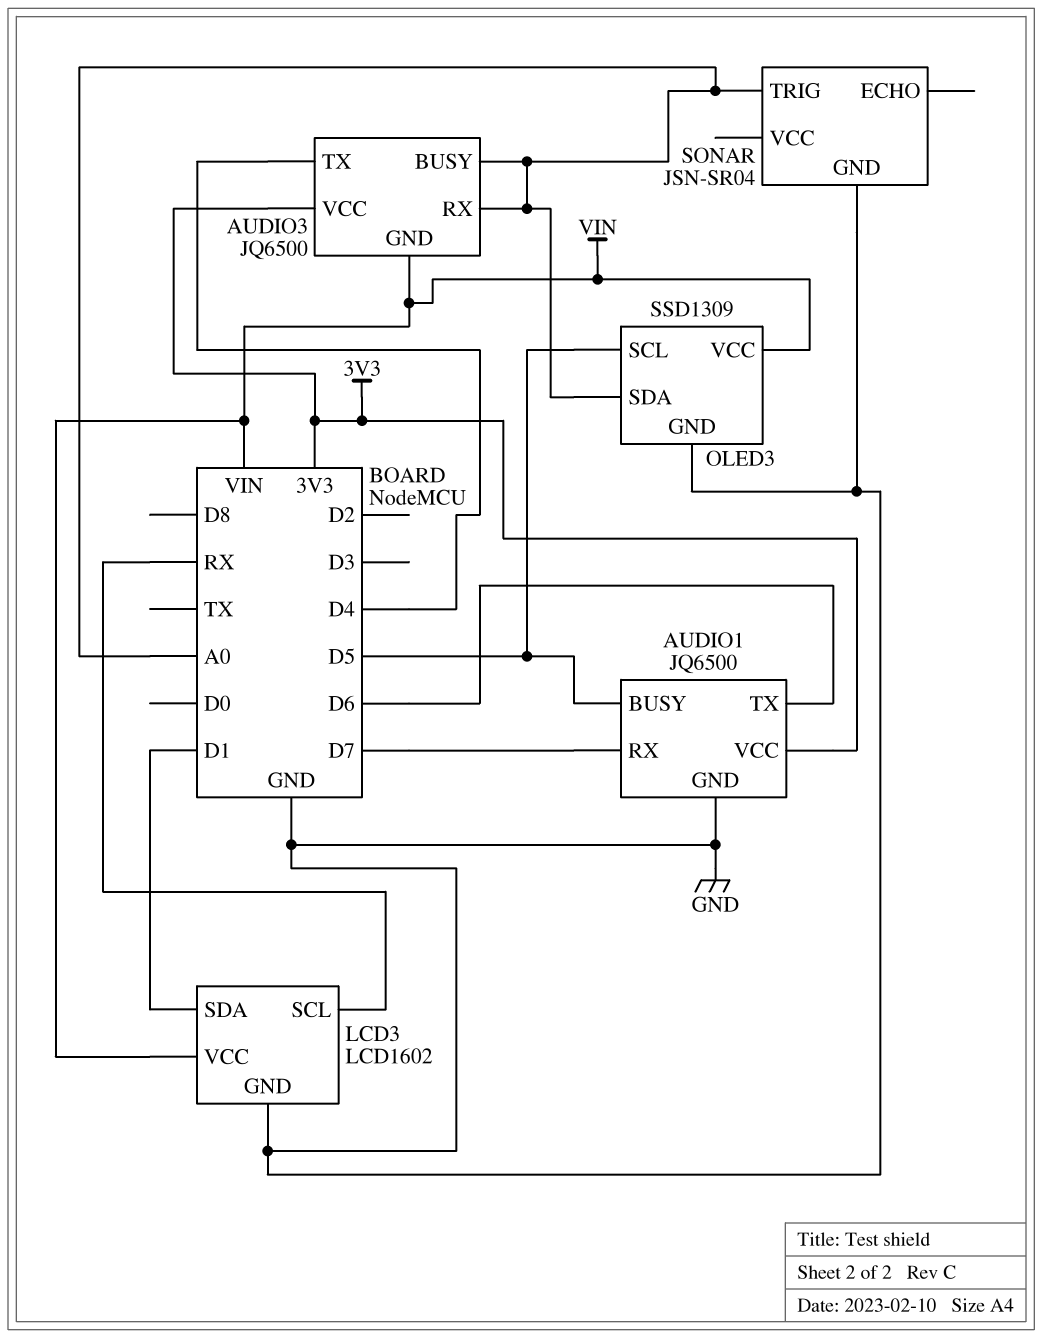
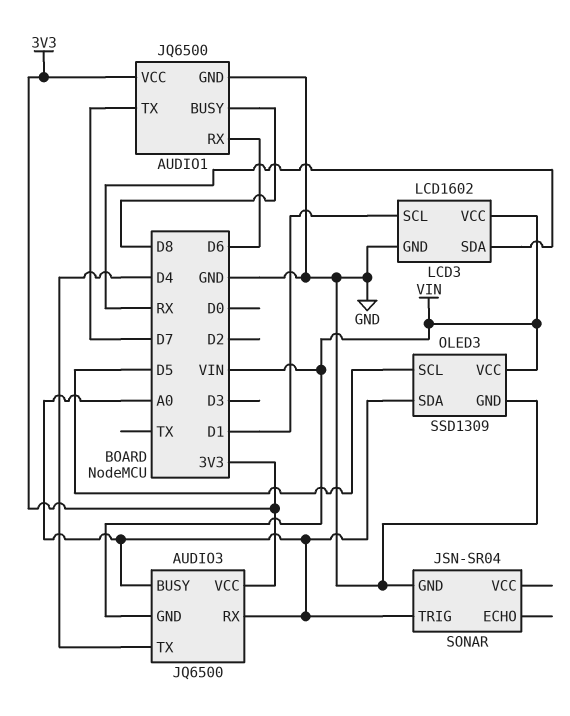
AUDIO1 pin BUSY: D5 -> D8
AUDIO1 pin RX: D7 -> D6
AUDIO1 pin TX: D6 -> D7
LCD3 pin SCL: RX -> D1
LCD3 pin SDA: D1 -> RX

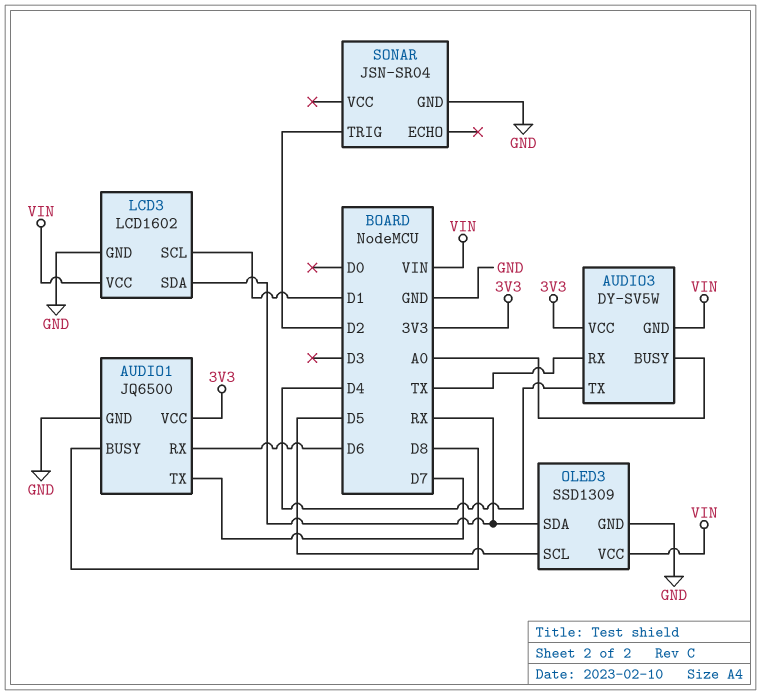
AUDIO3: JQ6500 -> DY-SV5W
AUDIO3 pin RX: A0 -> TX
OLED3 pin SDA: A0 -> RX
SONAR pin TRIG: A0 -> D2

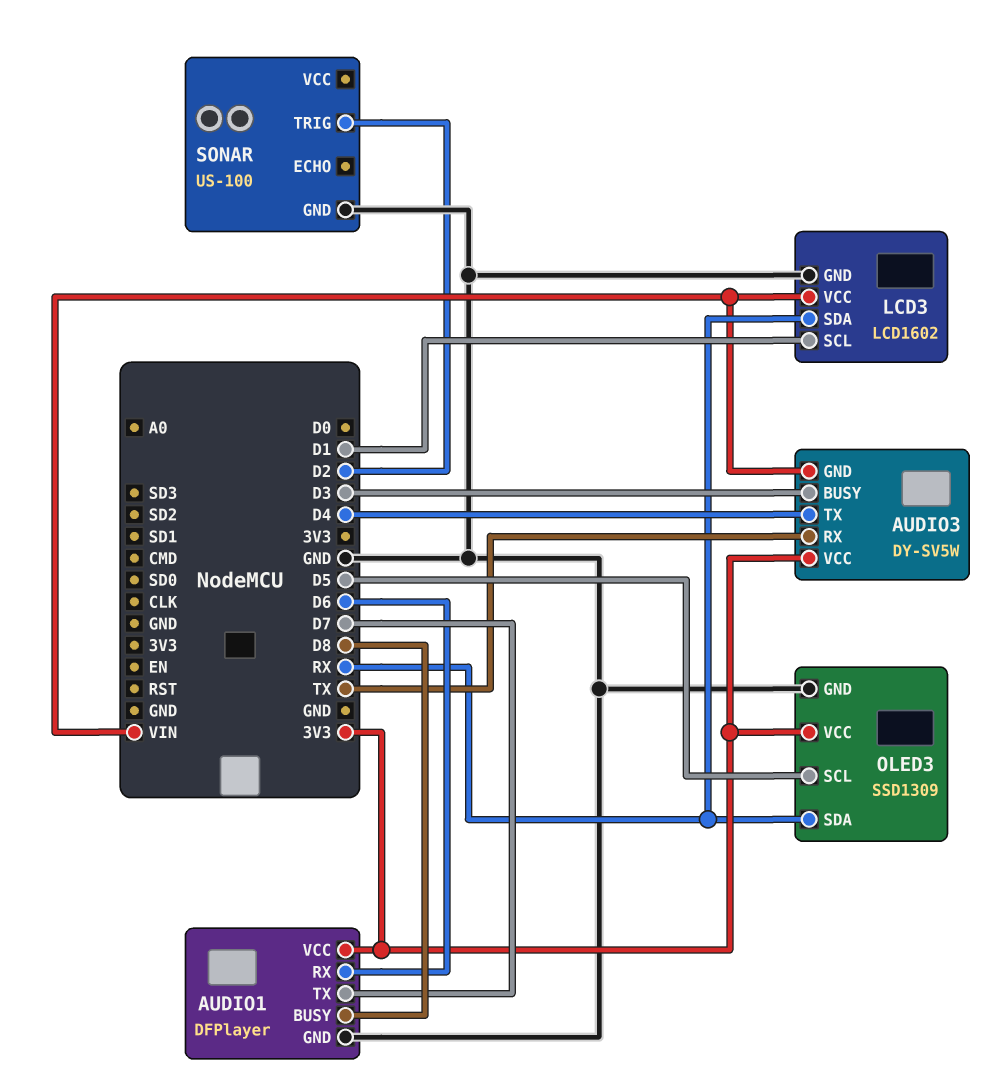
AUDIO1: JQ6500 -> DFPlayer
AUDIO3 pin BUSY: A0 -> D3
OLED3 pin VCC: VIN -> 3V3
SONAR: JSN-SR04 -> US-100

